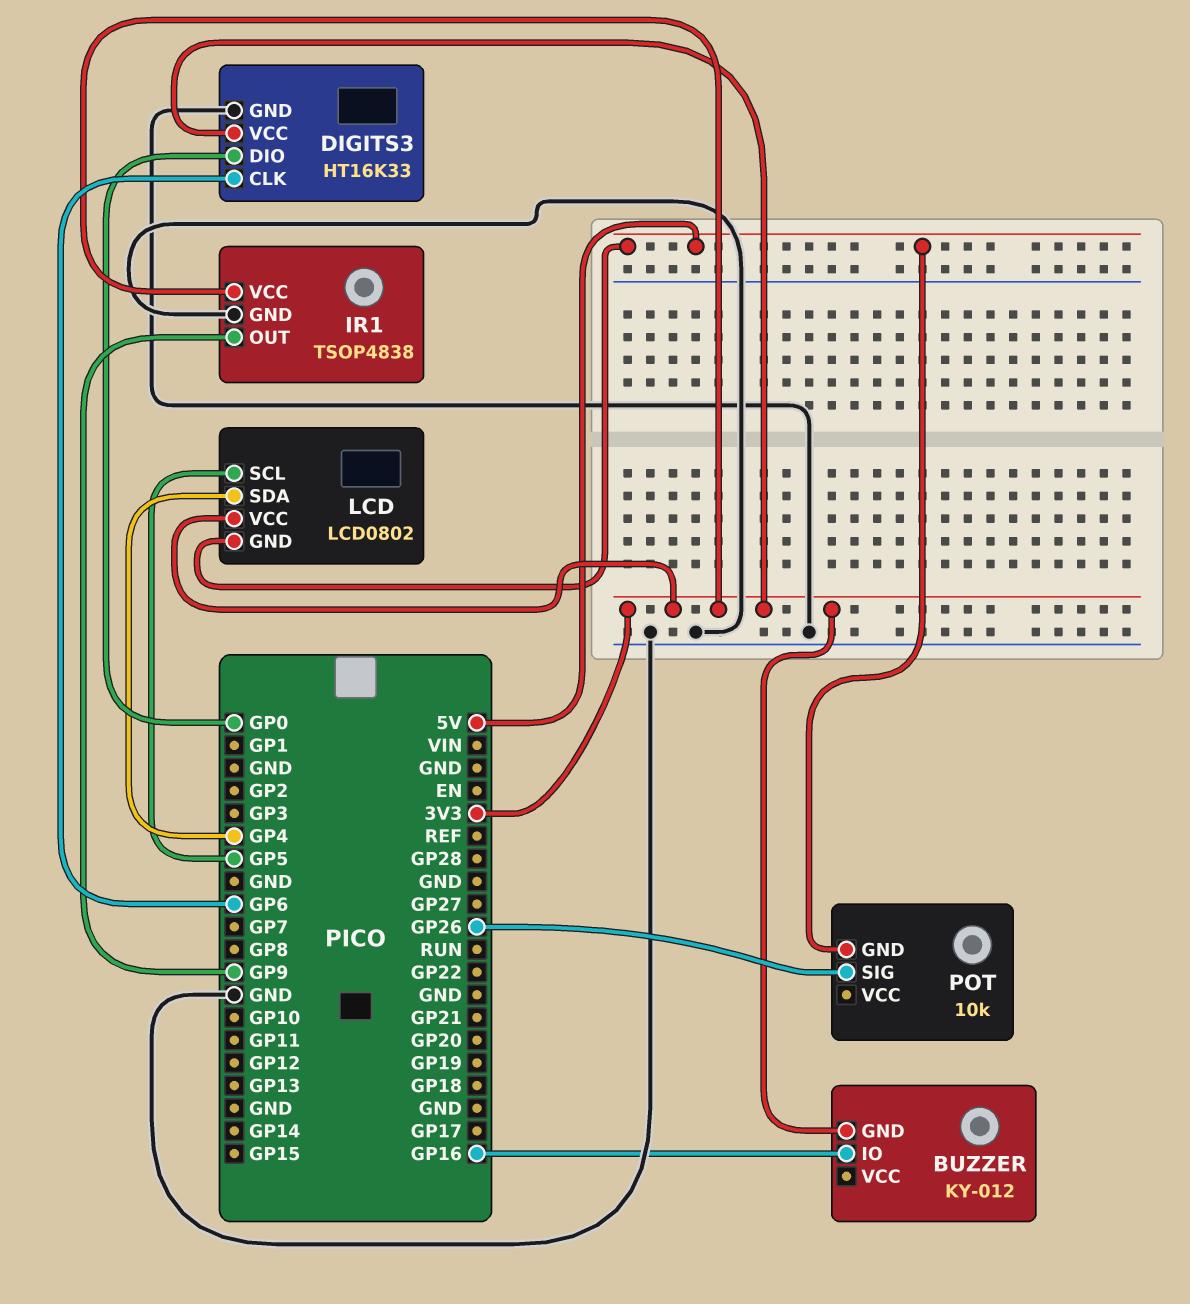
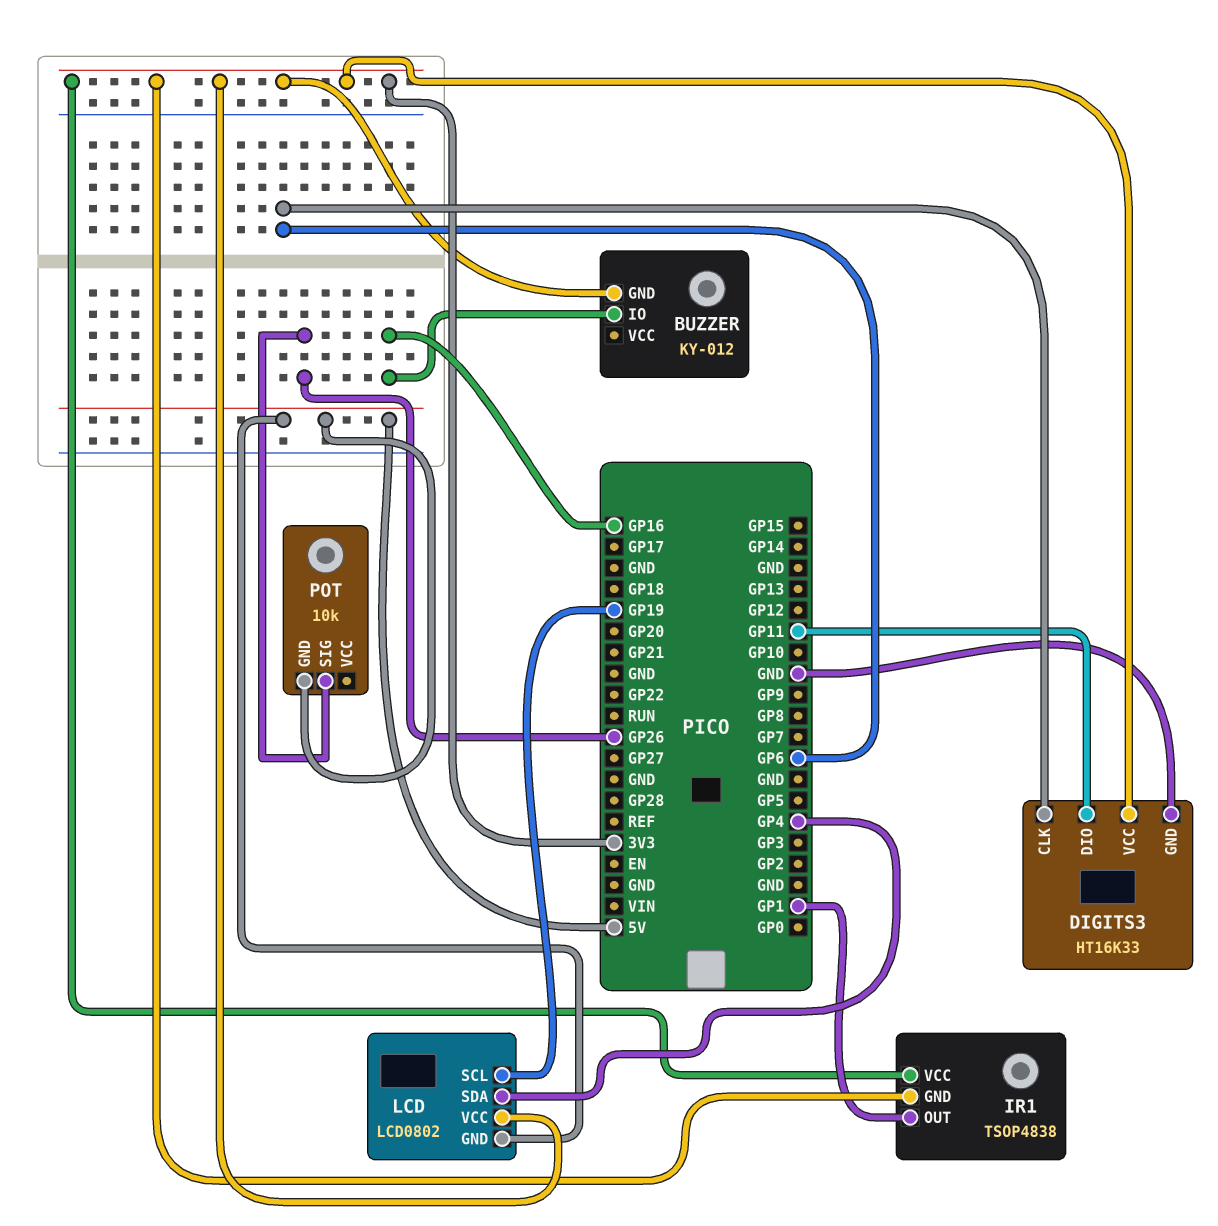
DIGITS3 pin DIO: GP0 -> GP11
IR1 pin GND: GND -> 3V3
IR1 pin OUT: GP9 -> GP1
LCD pin SCL: GP5 -> GP19

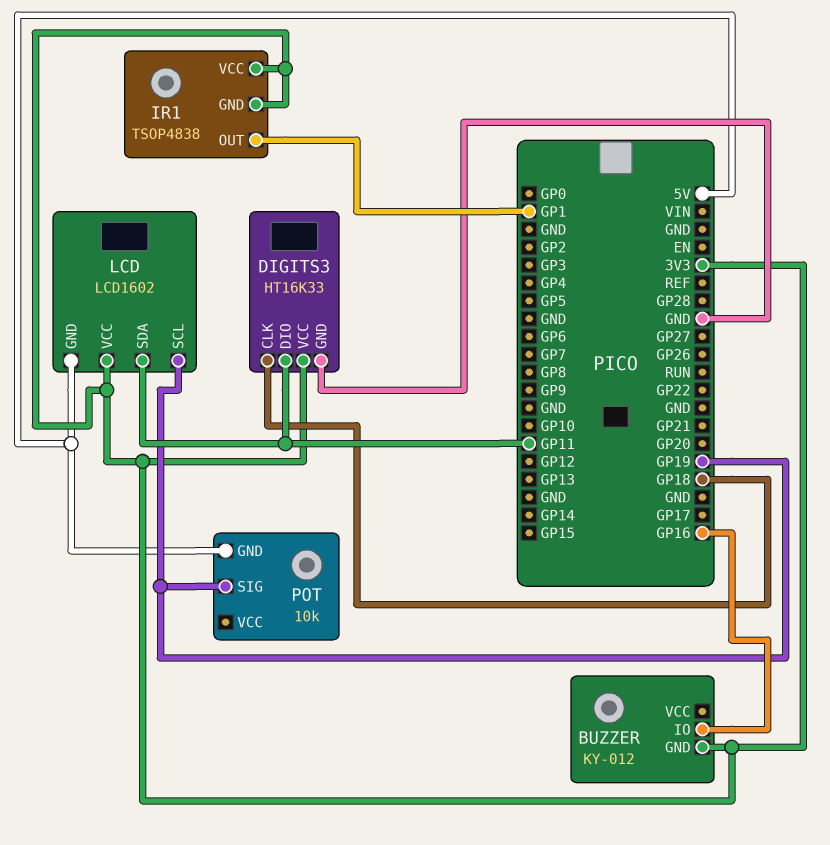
DIGITS3 pin CLK: GP6 -> GP18
LCD: LCD0802 -> LCD1602
LCD pin SDA: GP4 -> GP11
POT pin SIG: GP26 -> GP19

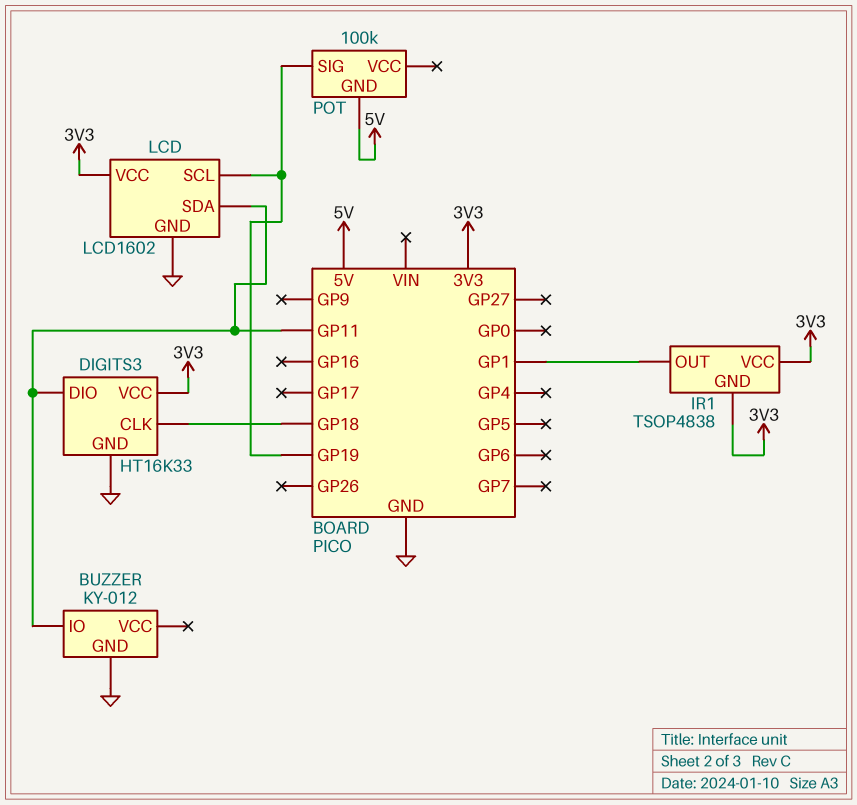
BUZZER pin GND: 3V3 -> GND
BUZZER pin IO: GP16 -> GP11
LCD pin GND: 5V -> GND
POT: 10k -> 100k

